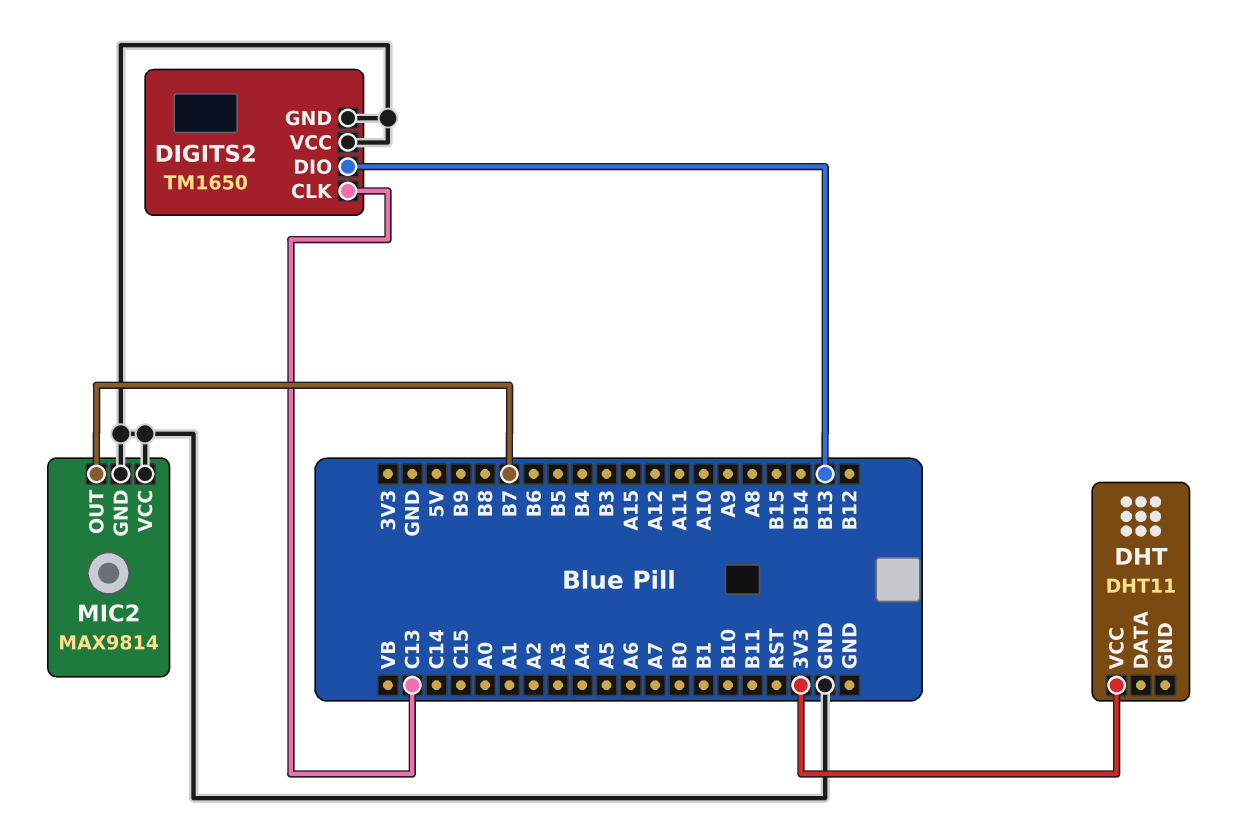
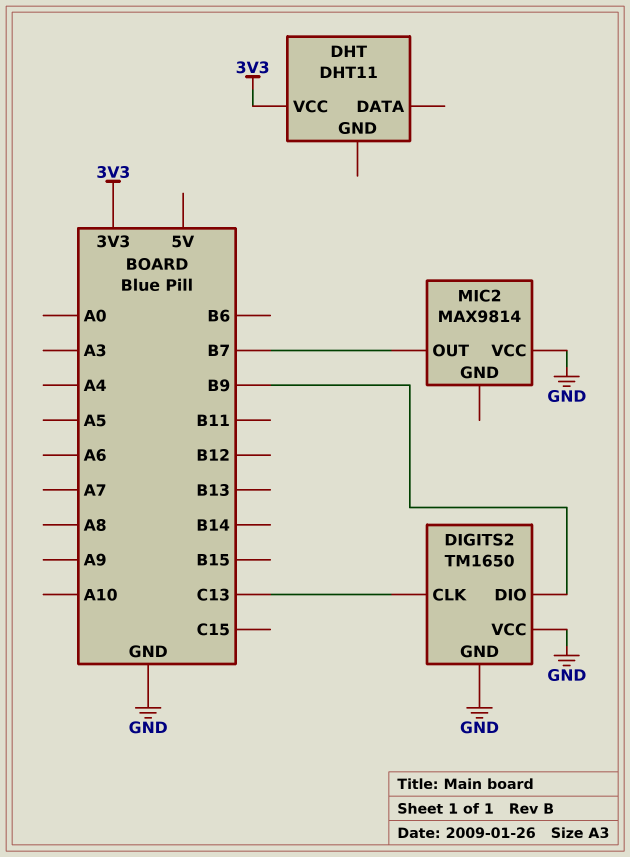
DIGITS2 pin DIO: B13 -> B9
MIC2 pin GND: GND -> none

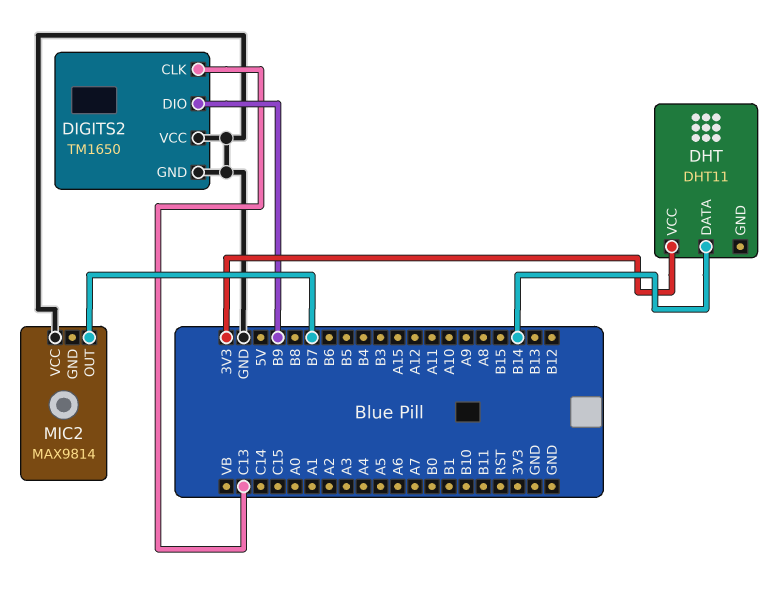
DHT pin DATA: none -> B14

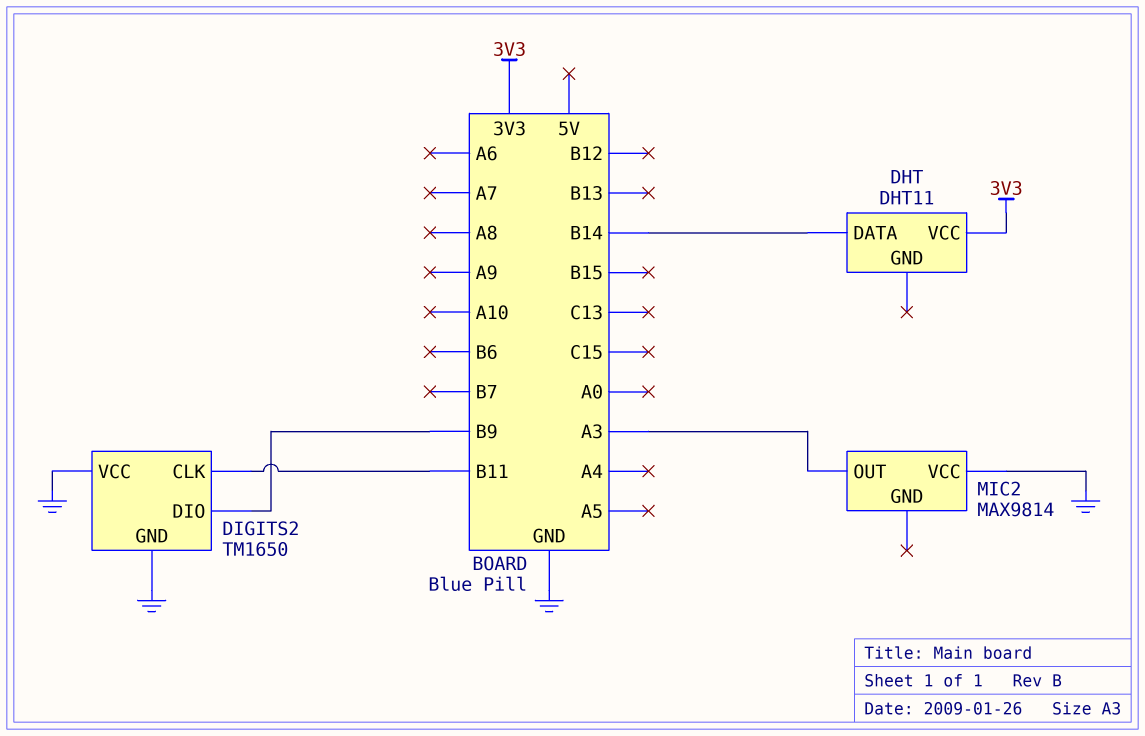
DIGITS2 pin CLK: C13 -> B11
MIC2 pin OUT: B7 -> A3

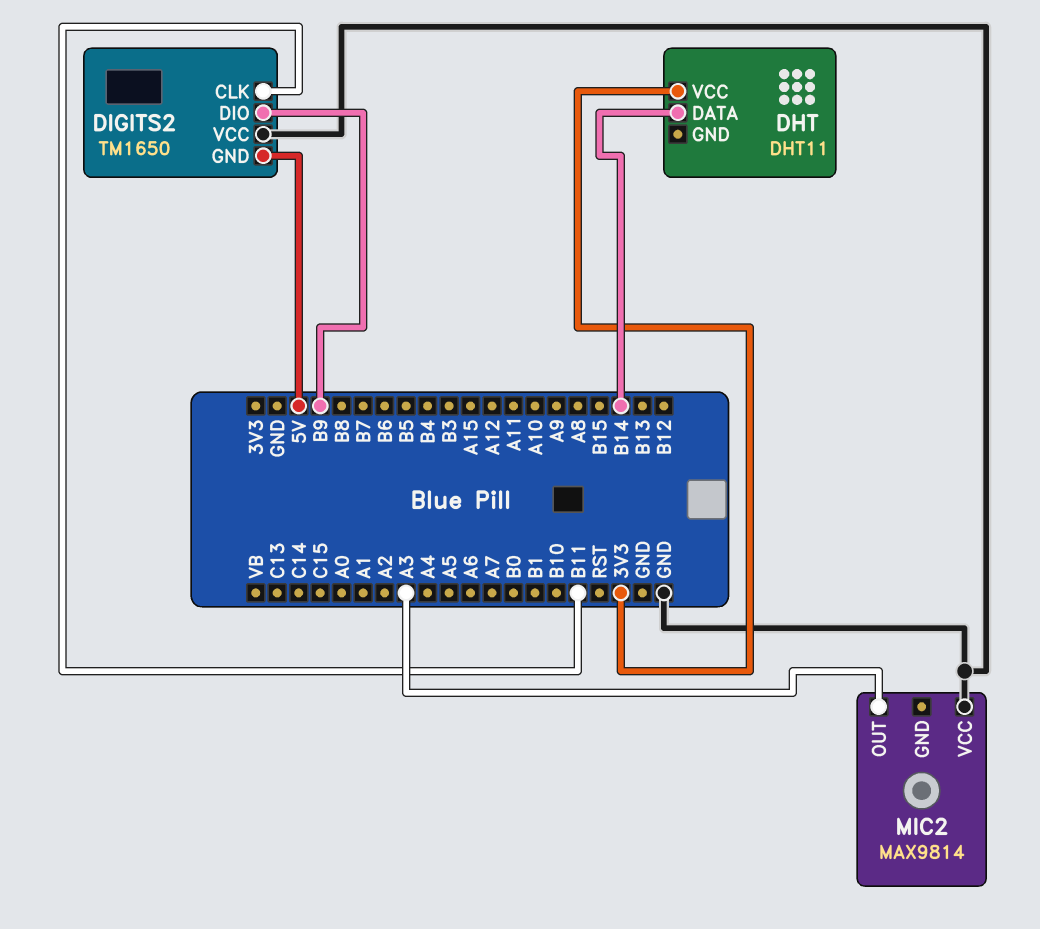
DIGITS2 pin GND: GND -> 5V

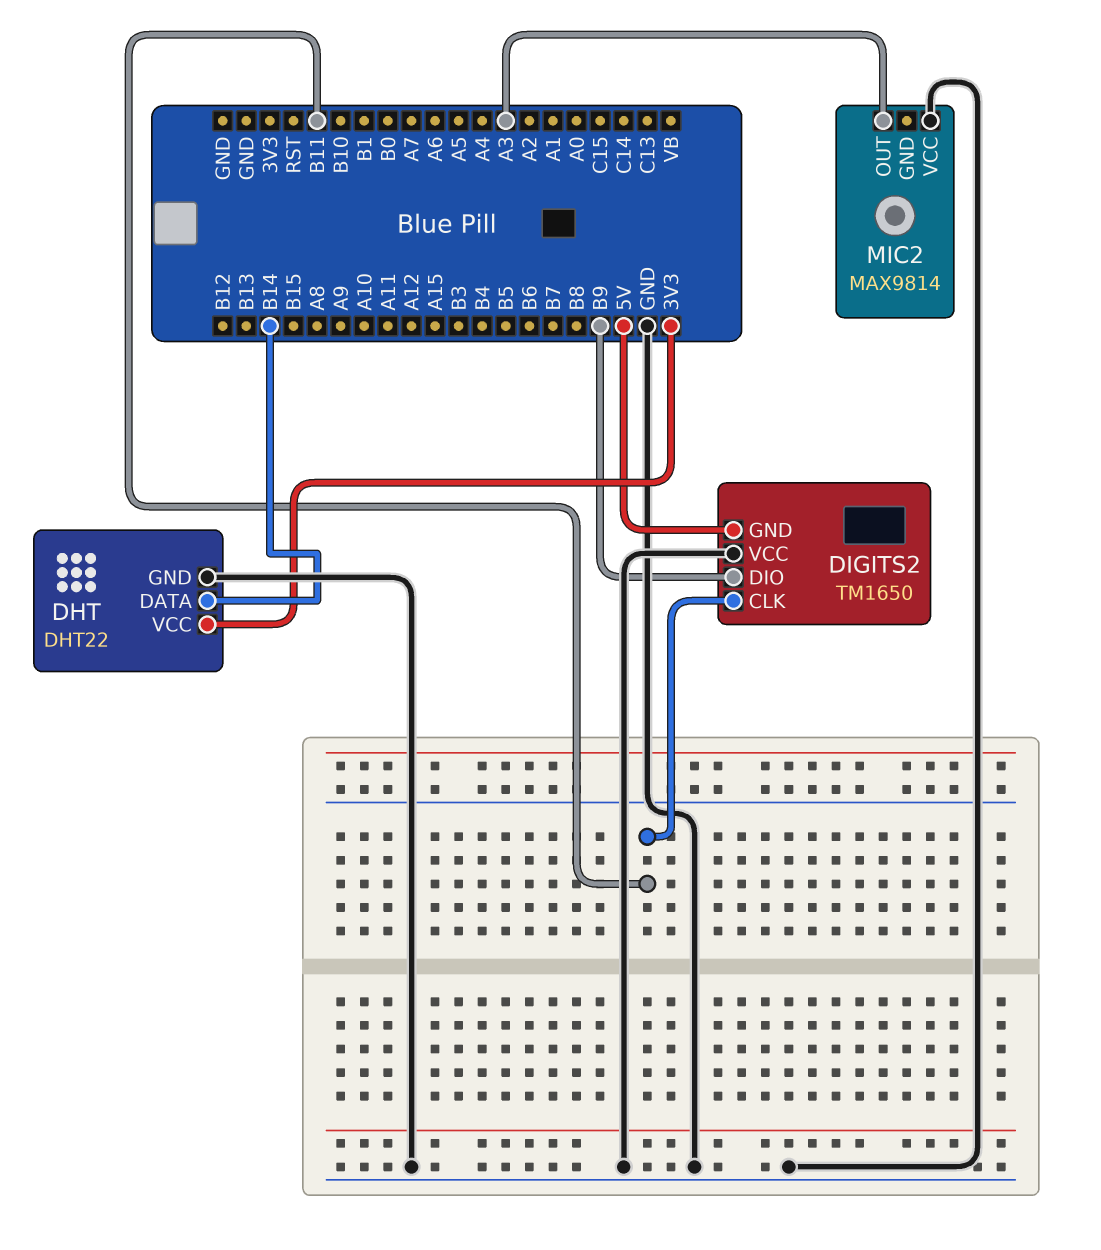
DHT: DHT11 -> DHT22
DHT pin GND: none -> GND

